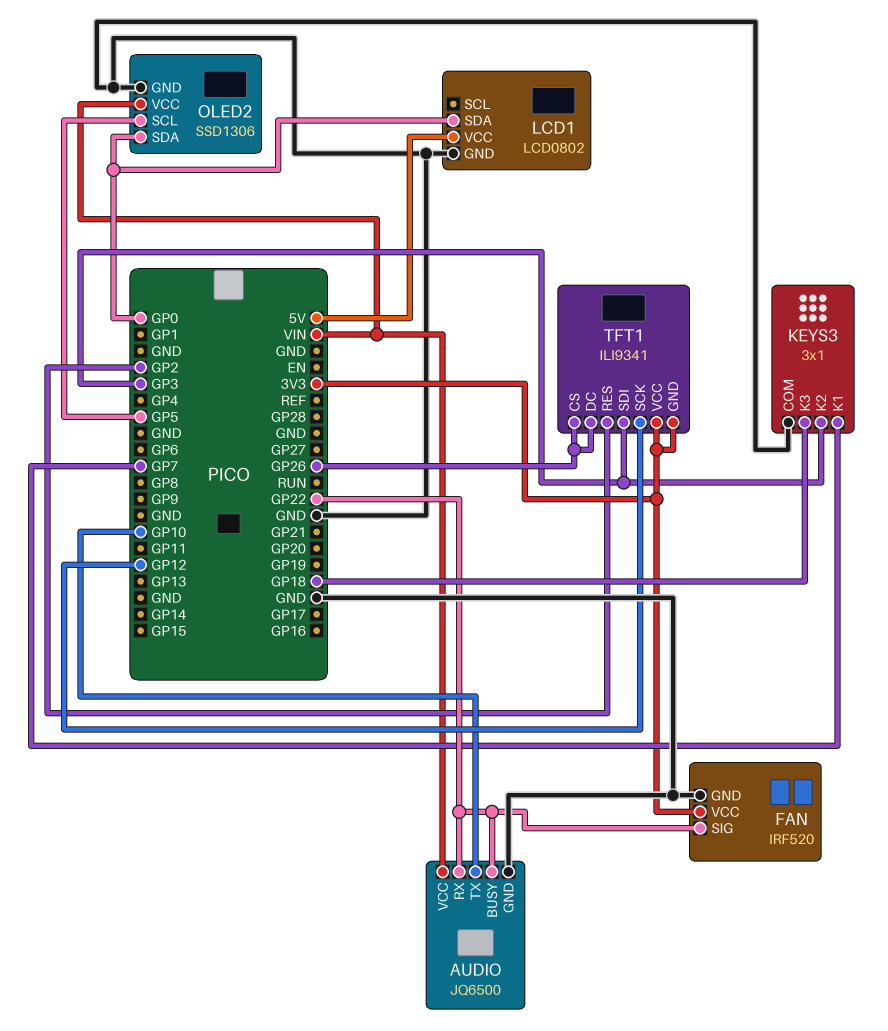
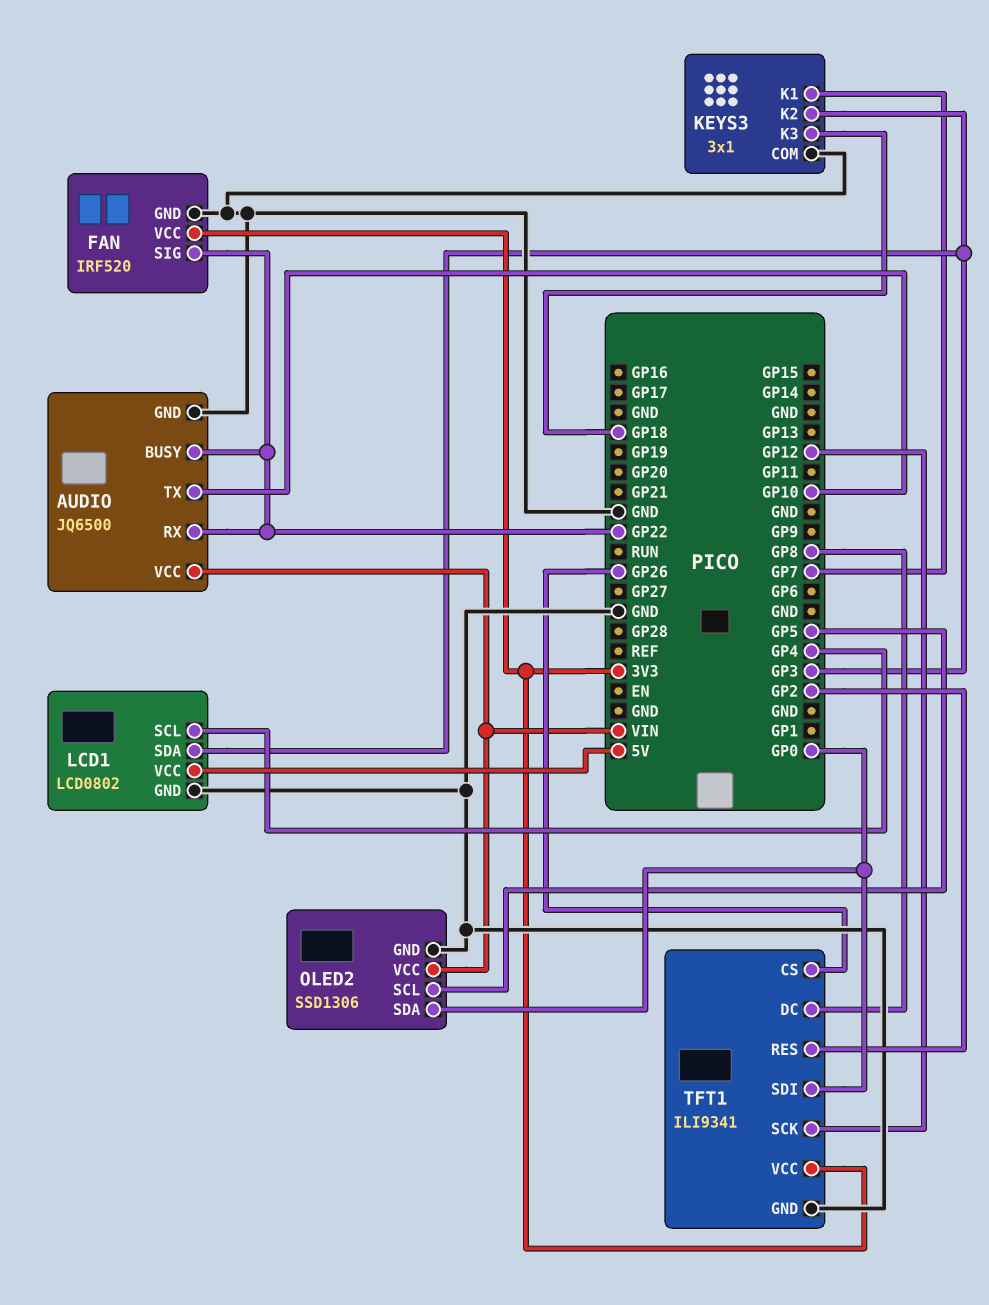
LCD1 pin SCL: none -> GP4
LCD1 pin SDA: GP0 -> GP3
TFT1 pin DC: GP26 -> GP8
TFT1 pin GND: 3V3 -> GND
TFT1 pin SDI: GP3 -> GP0

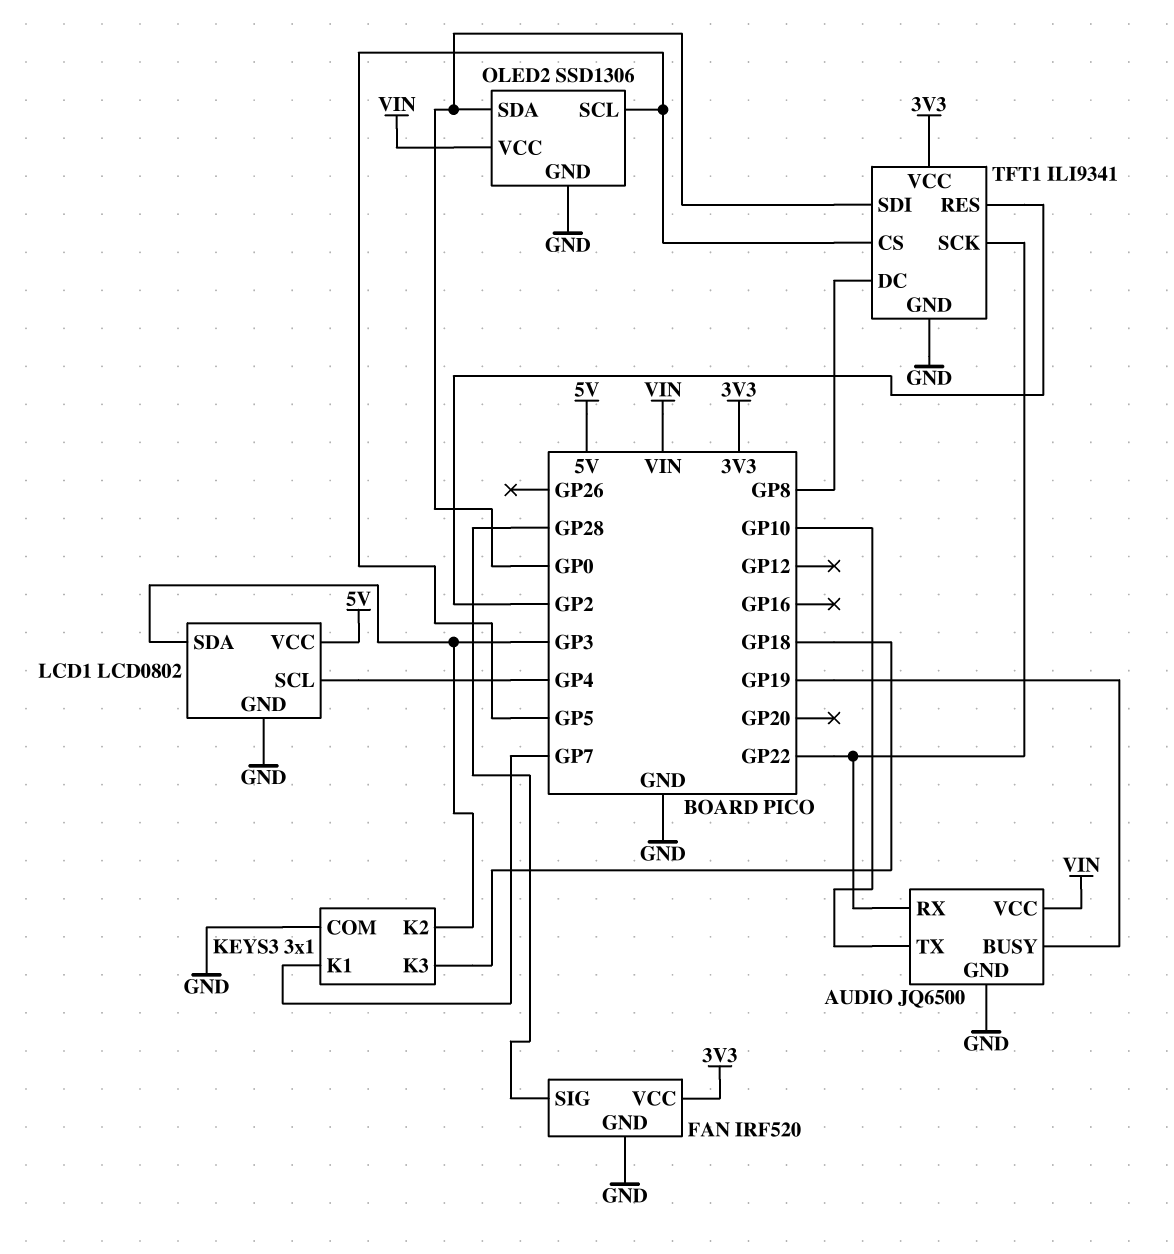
AUDIO pin BUSY: GP22 -> GP19
FAN pin SIG: GP22 -> GP28
TFT1 pin CS: GP26 -> GP5
TFT1 pin SCK: GP12 -> GP22

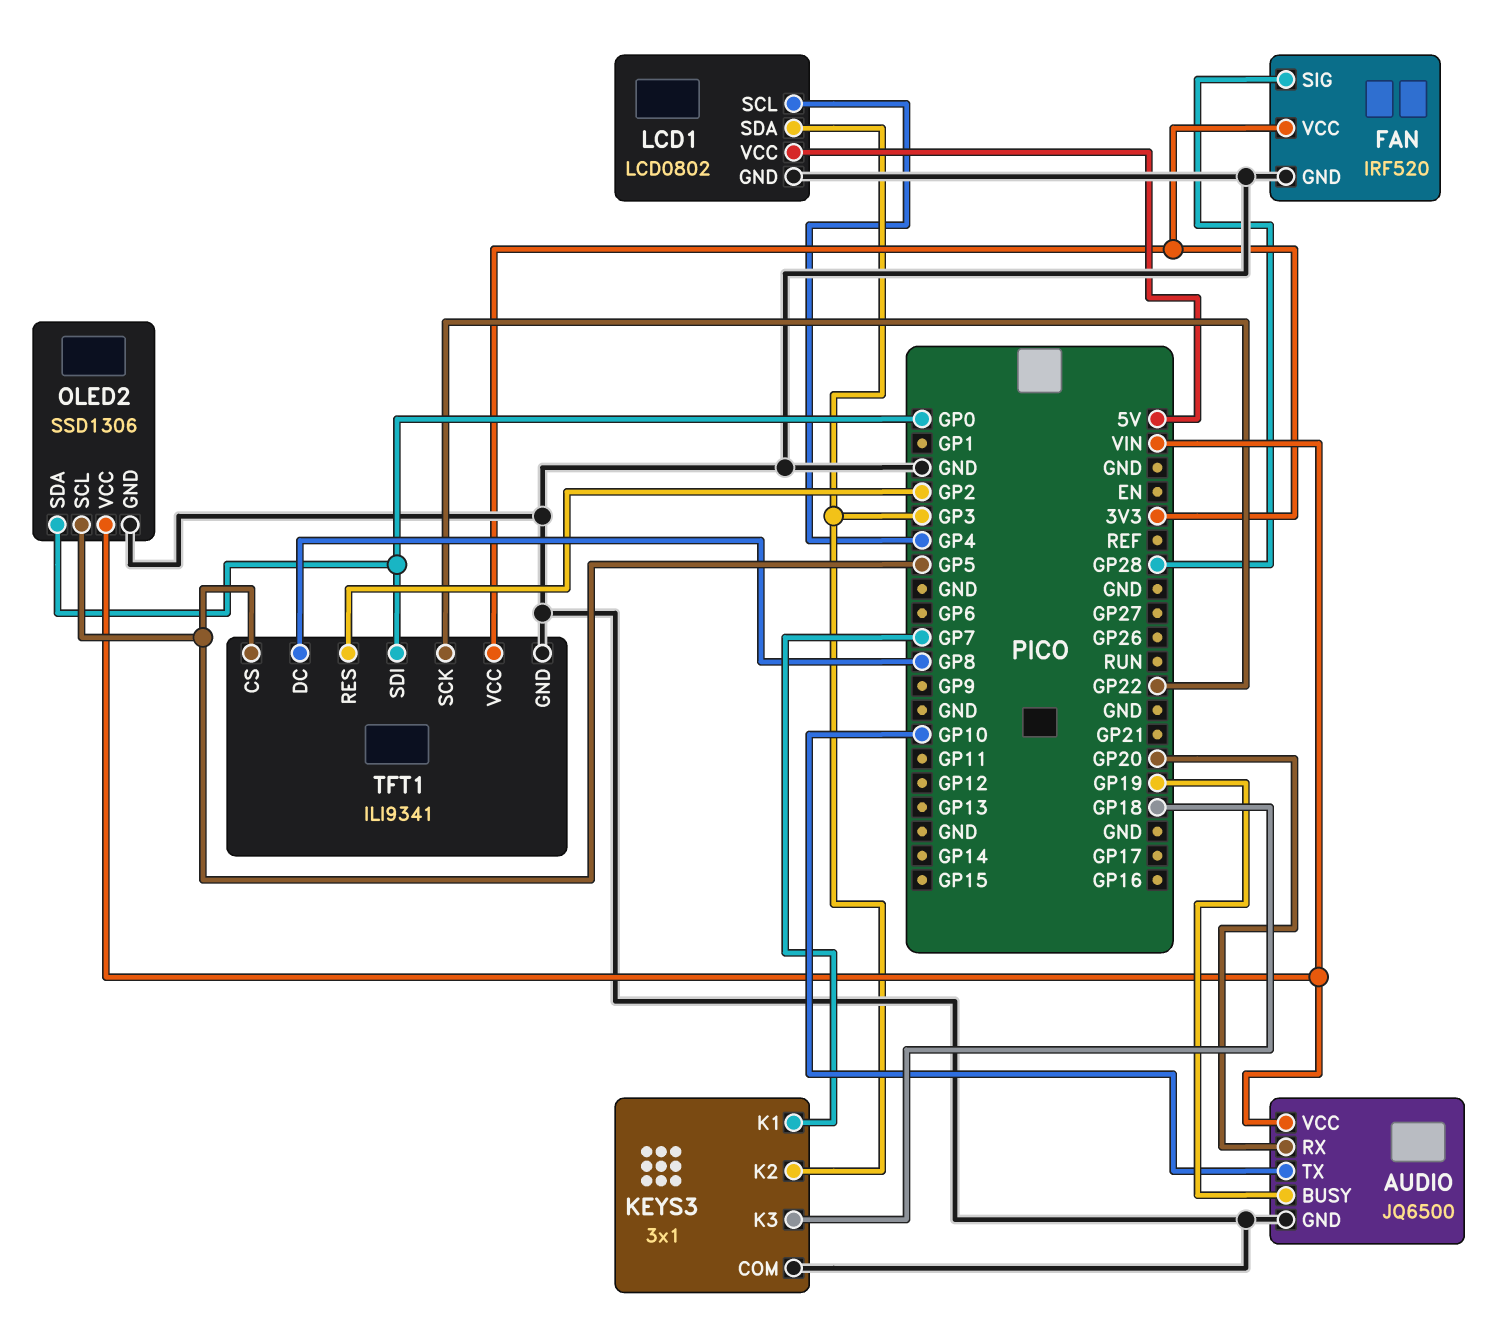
AUDIO pin RX: GP22 -> GP20

